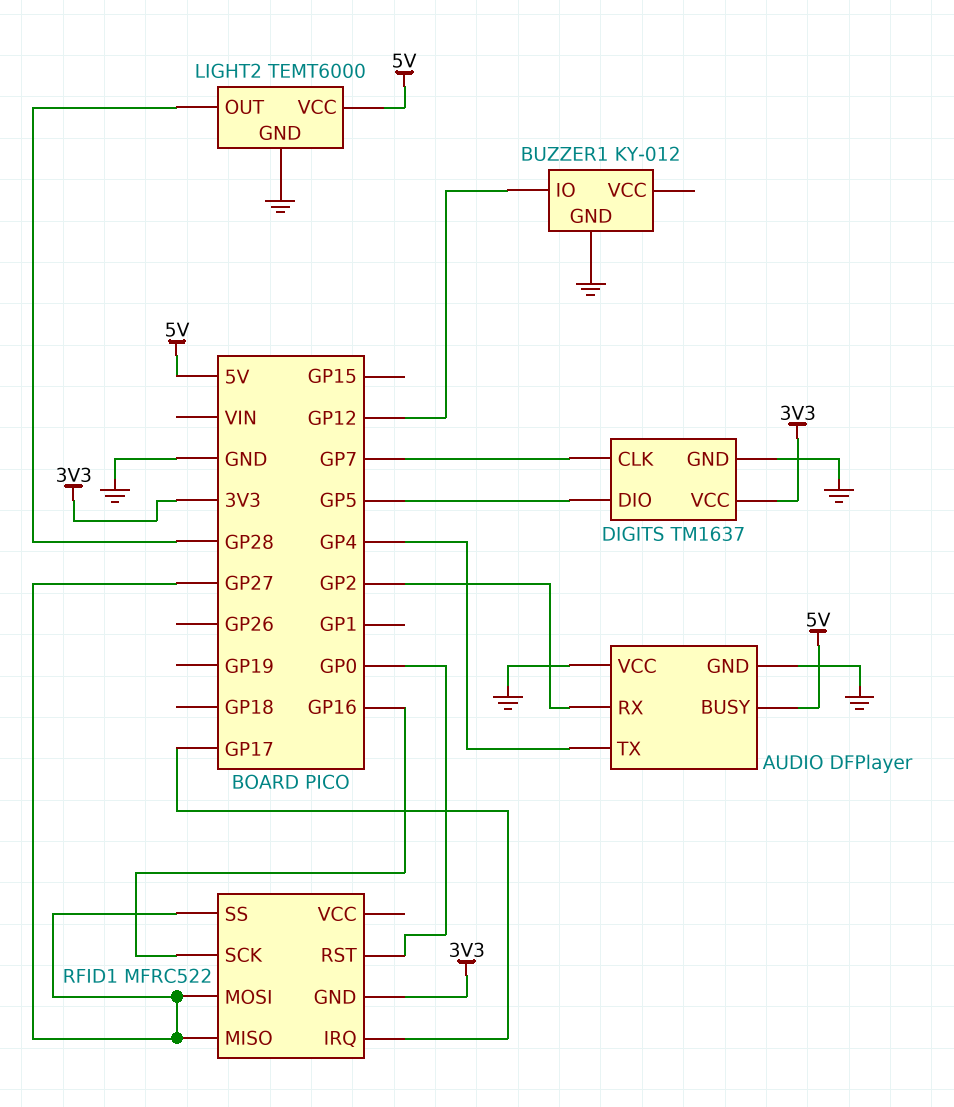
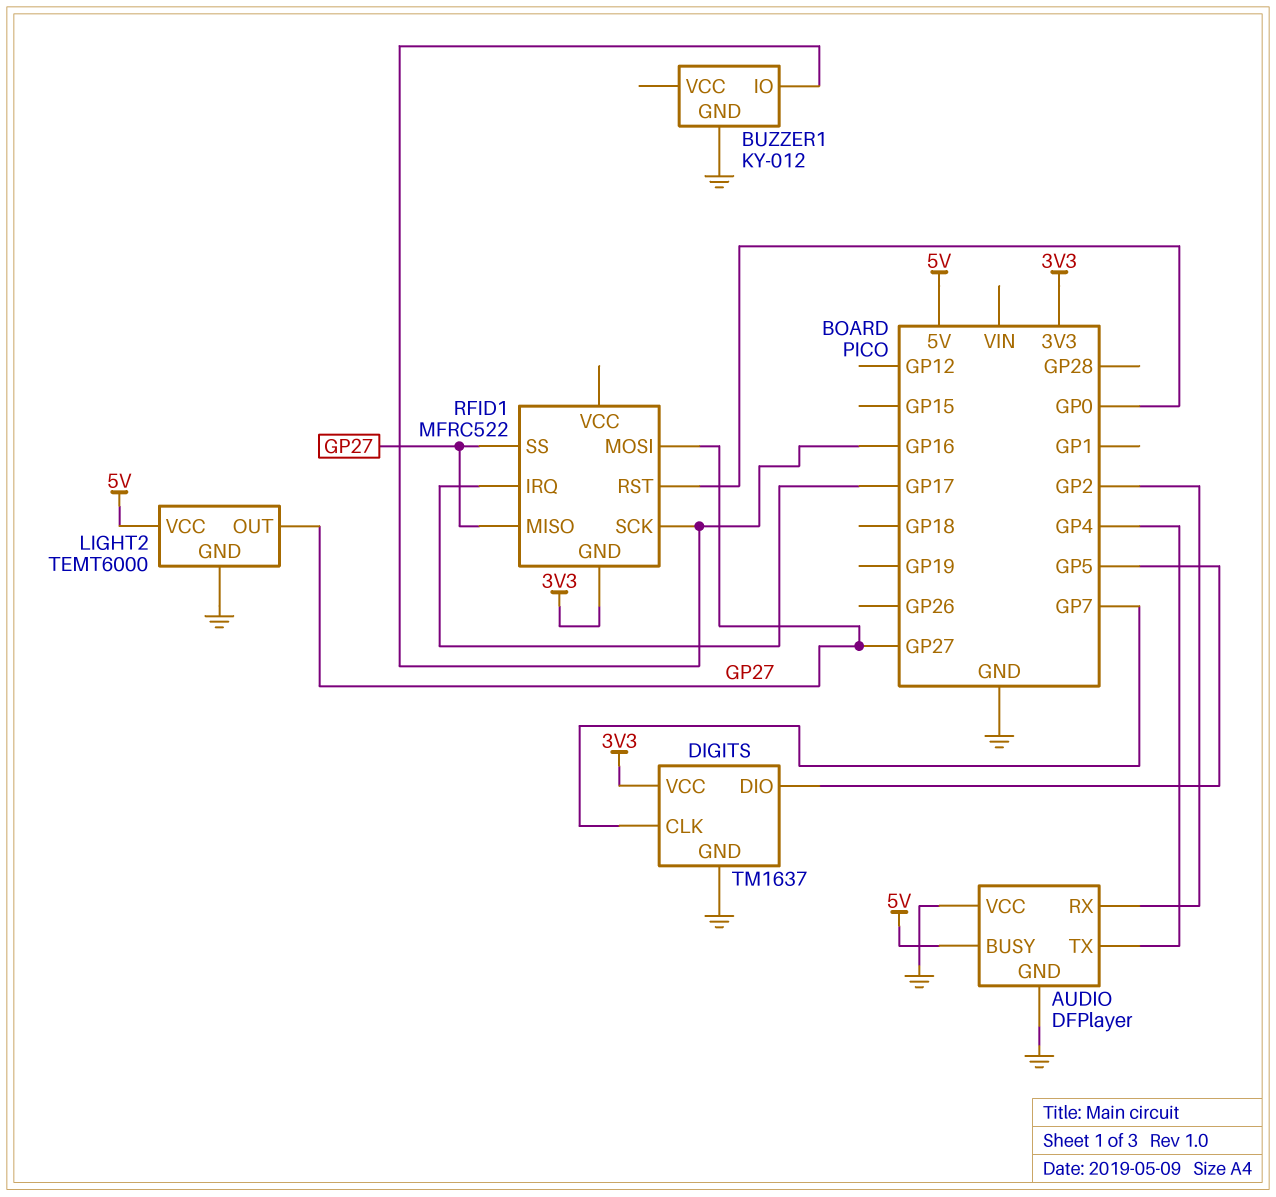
BUZZER1 pin IO: GP12 -> GP16
LIGHT2 pin OUT: GP28 -> GP27

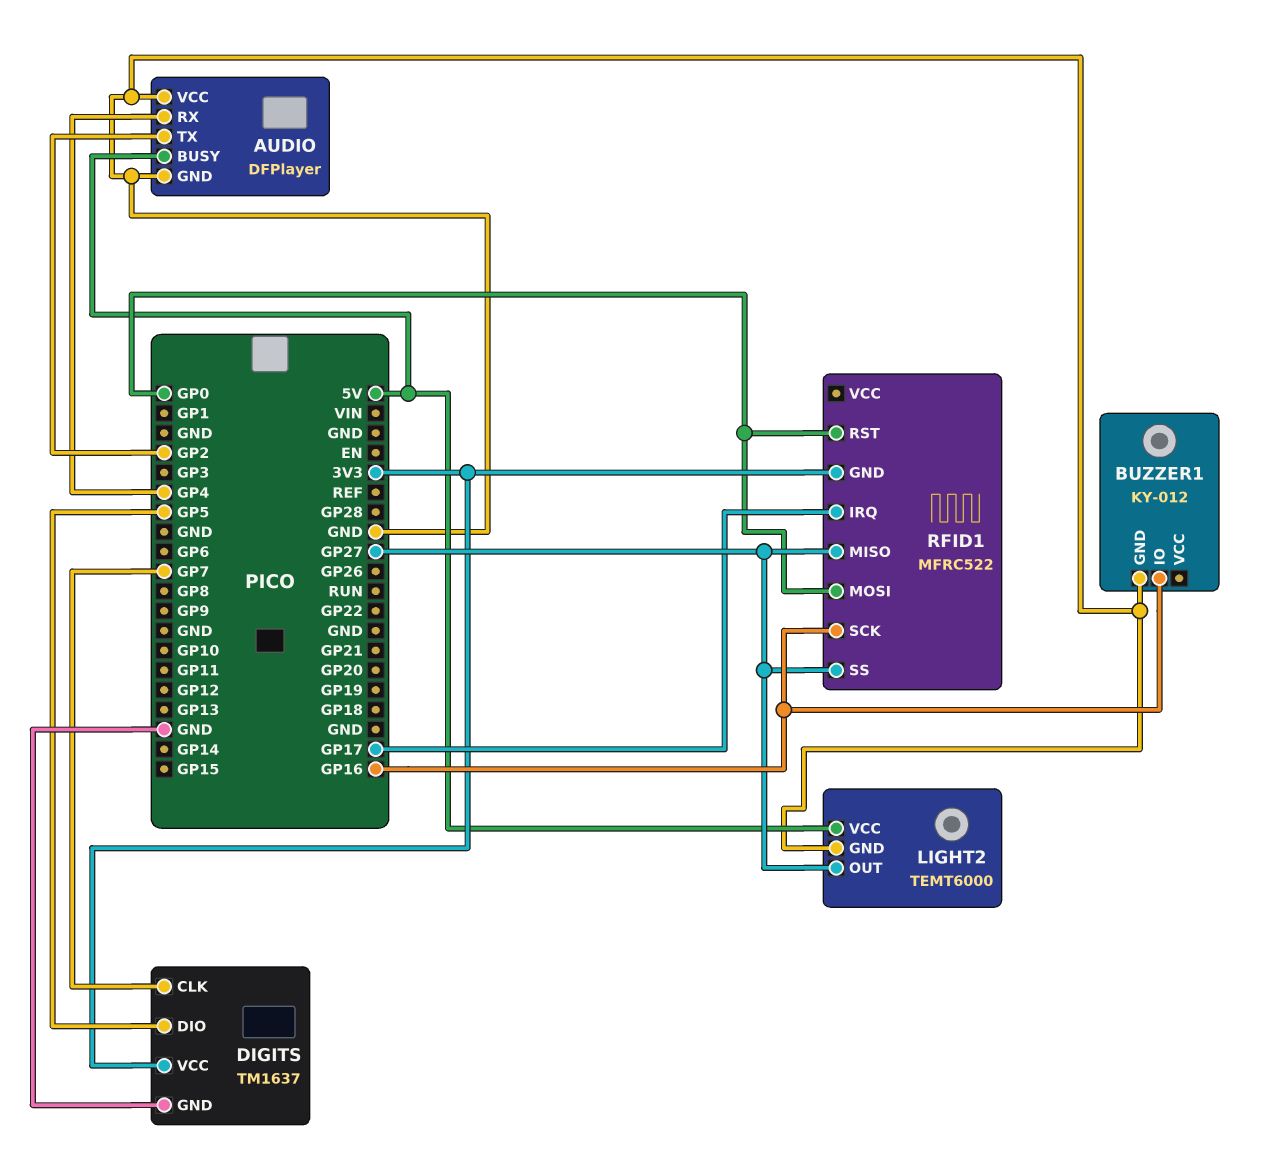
AUDIO pin RX: GP2 -> GP4
AUDIO pin TX: GP4 -> GP2
RFID1 pin MOSI: GP27 -> GP0

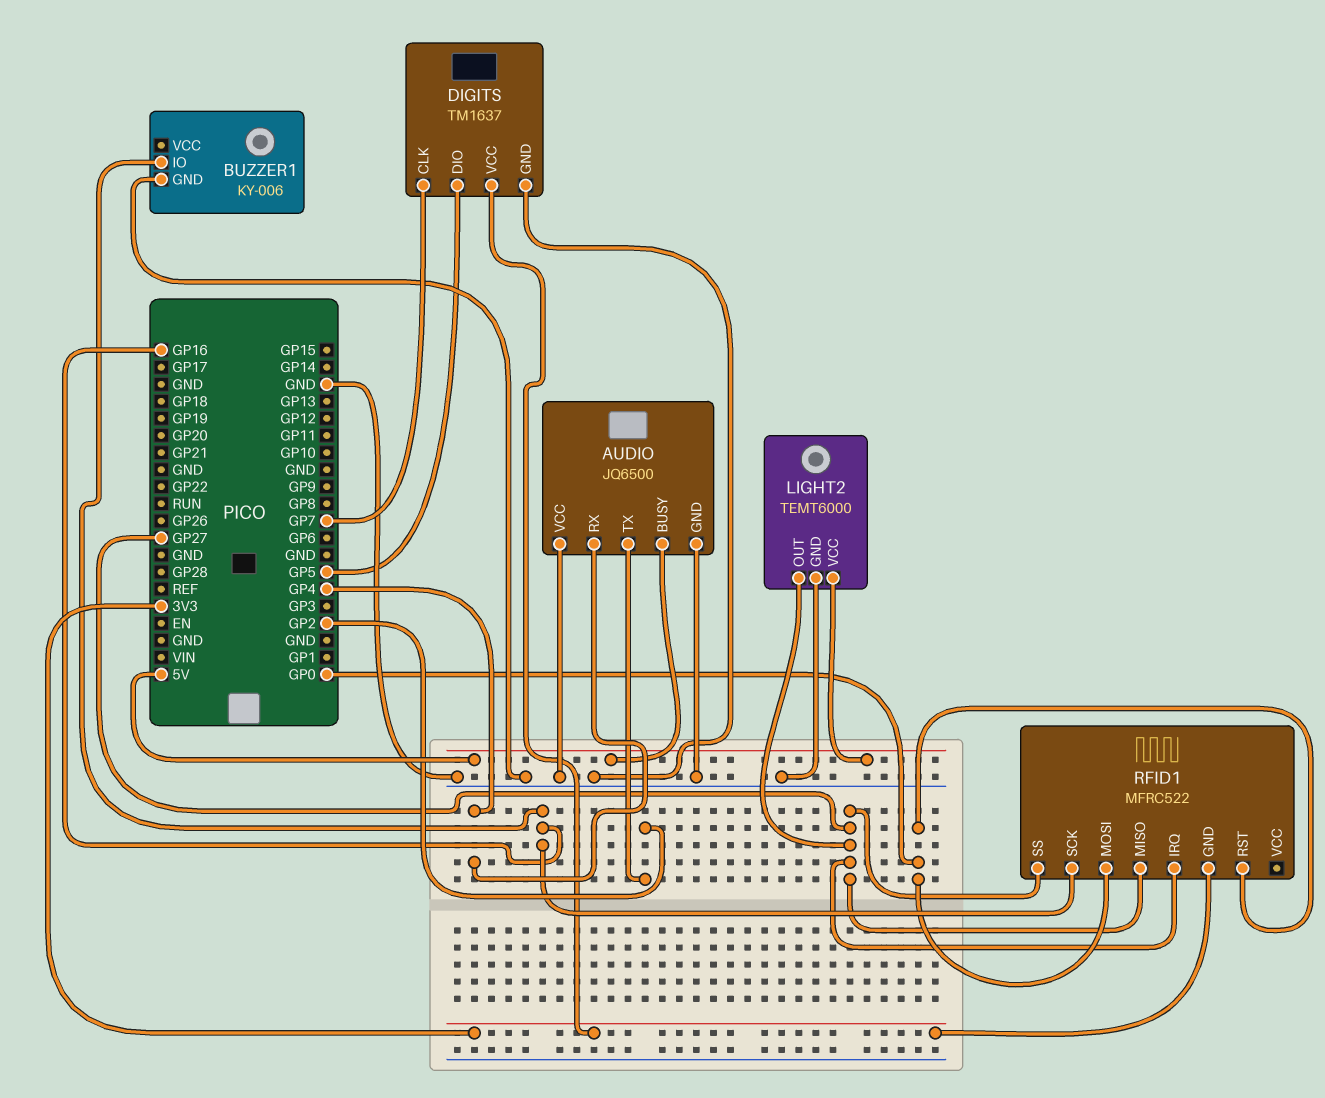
AUDIO: DFPlayer -> JQ6500
BUZZER1: KY-012 -> KY-006
RFID1 pin IRQ: GP17 -> GP27

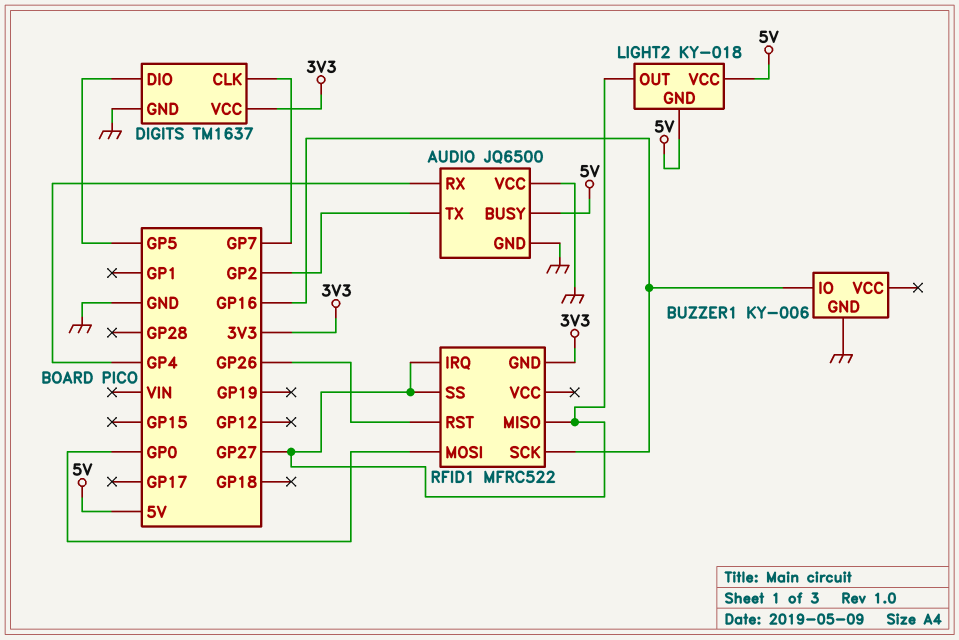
LIGHT2: TEMT6000 -> KY-018
LIGHT2 pin GND: GND -> 5V
RFID1 pin RST: GP0 -> GP26

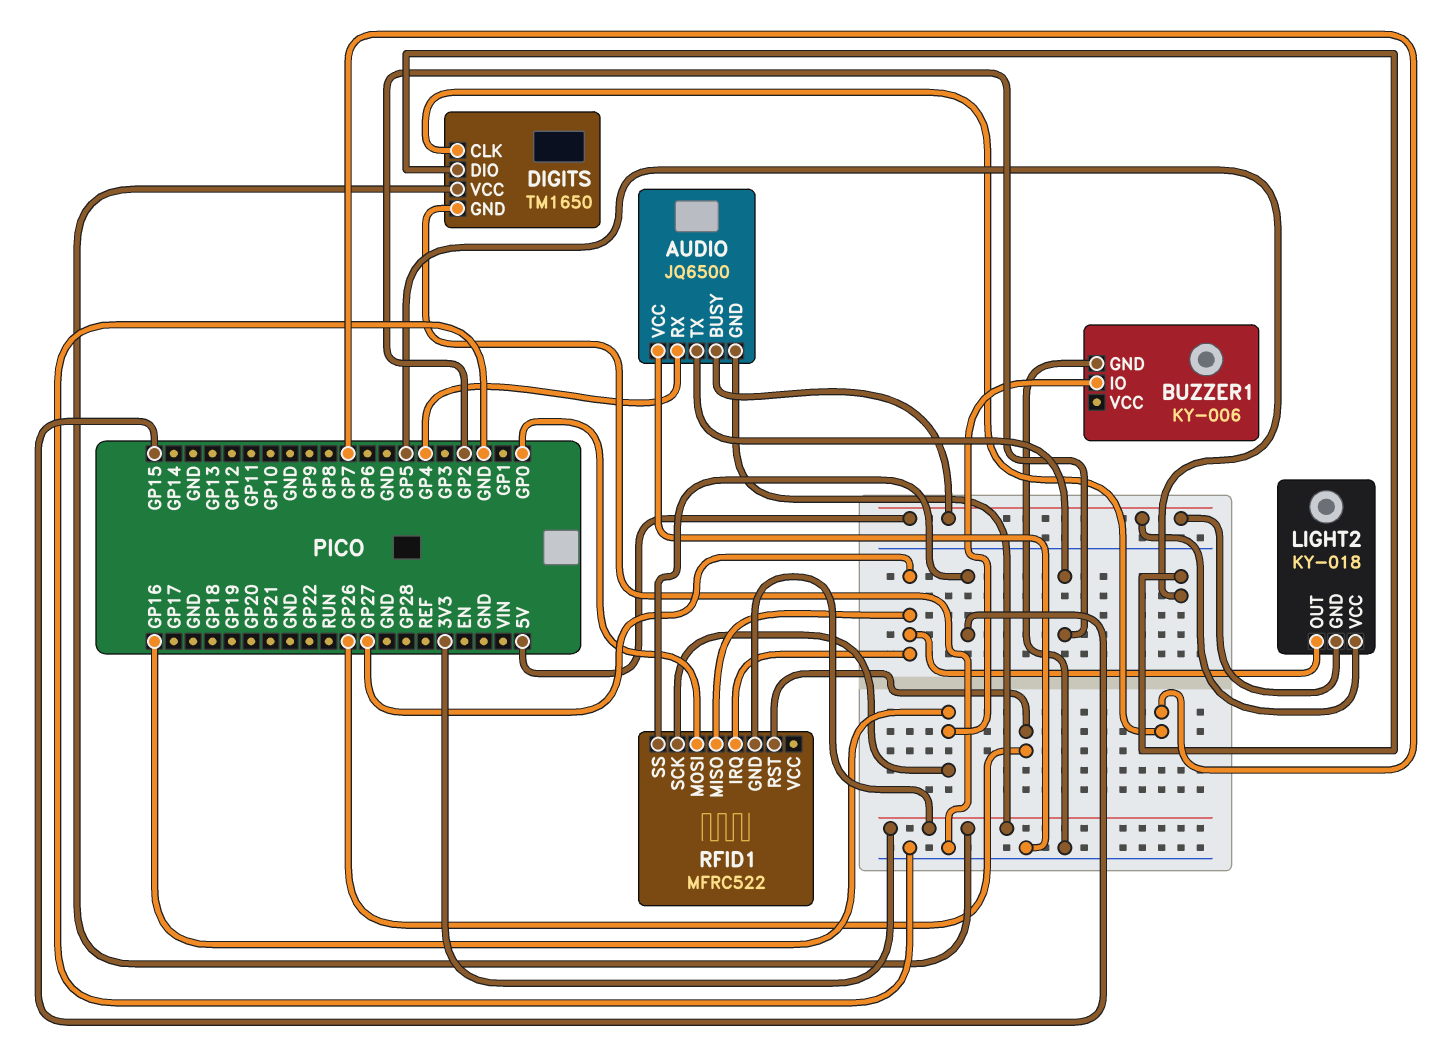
AUDIO pin GND: GND -> 3V3
DIGITS: TM1637 -> TM1650
RFID1 pin SS: GP27 -> GP15

